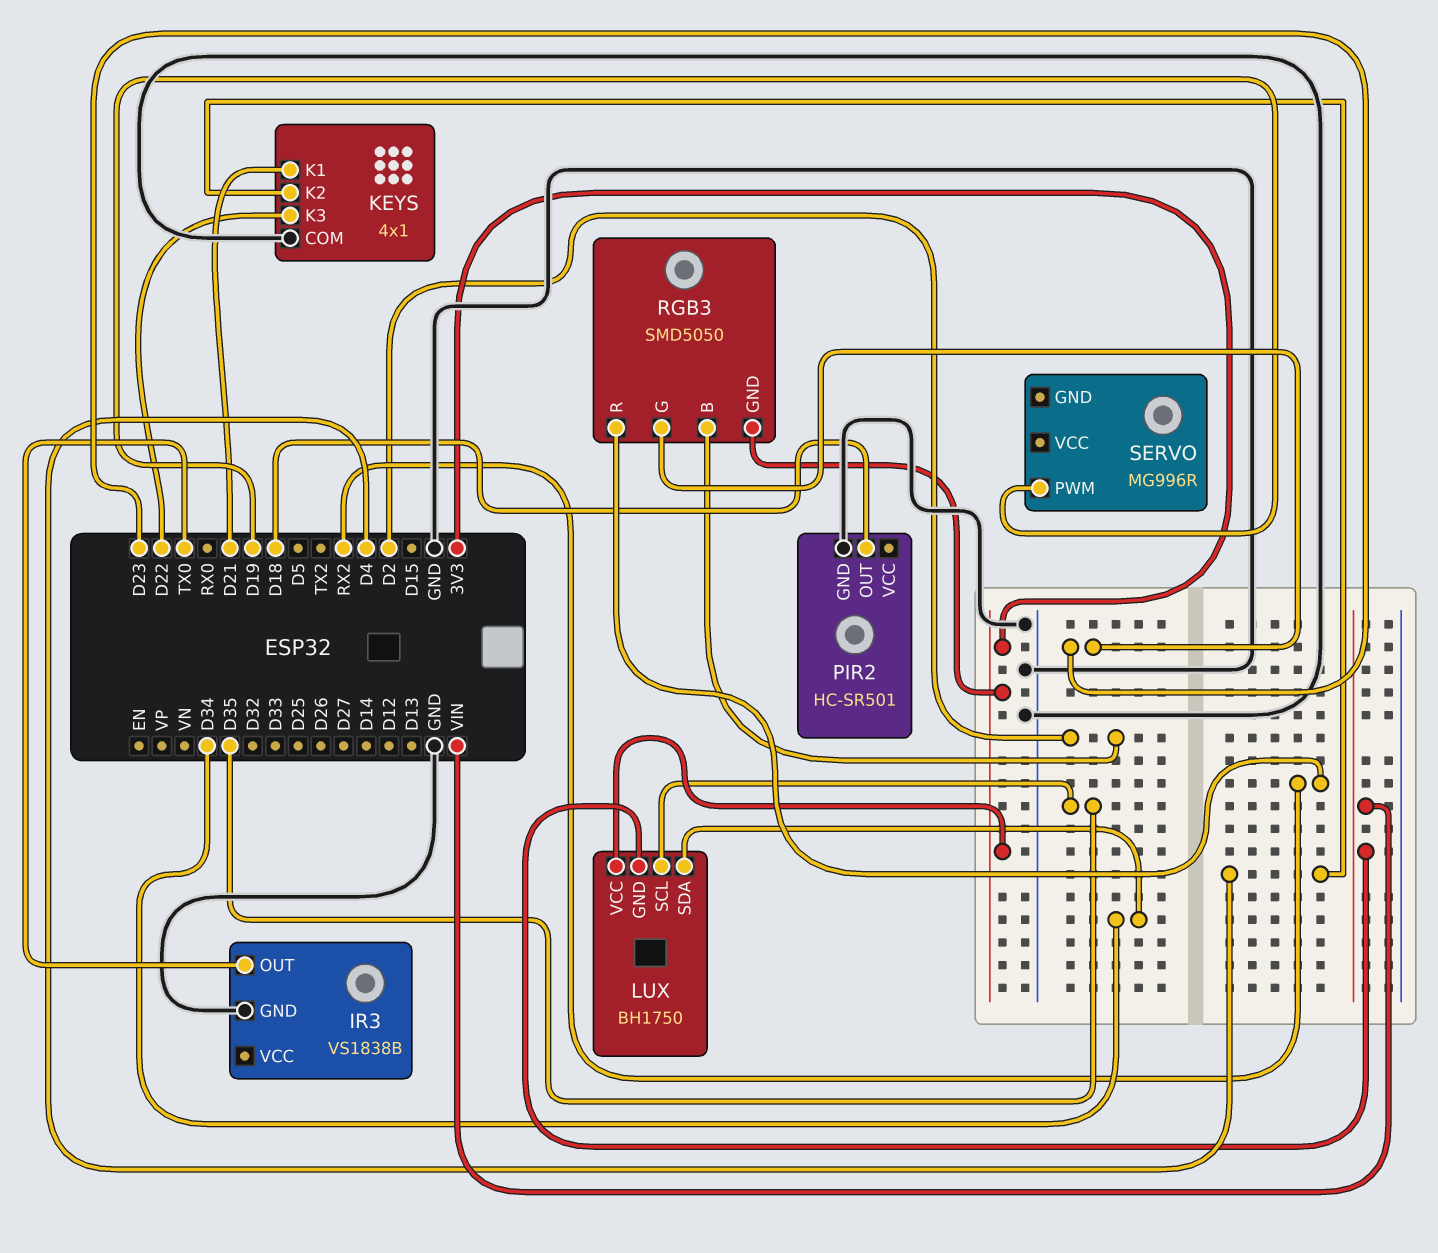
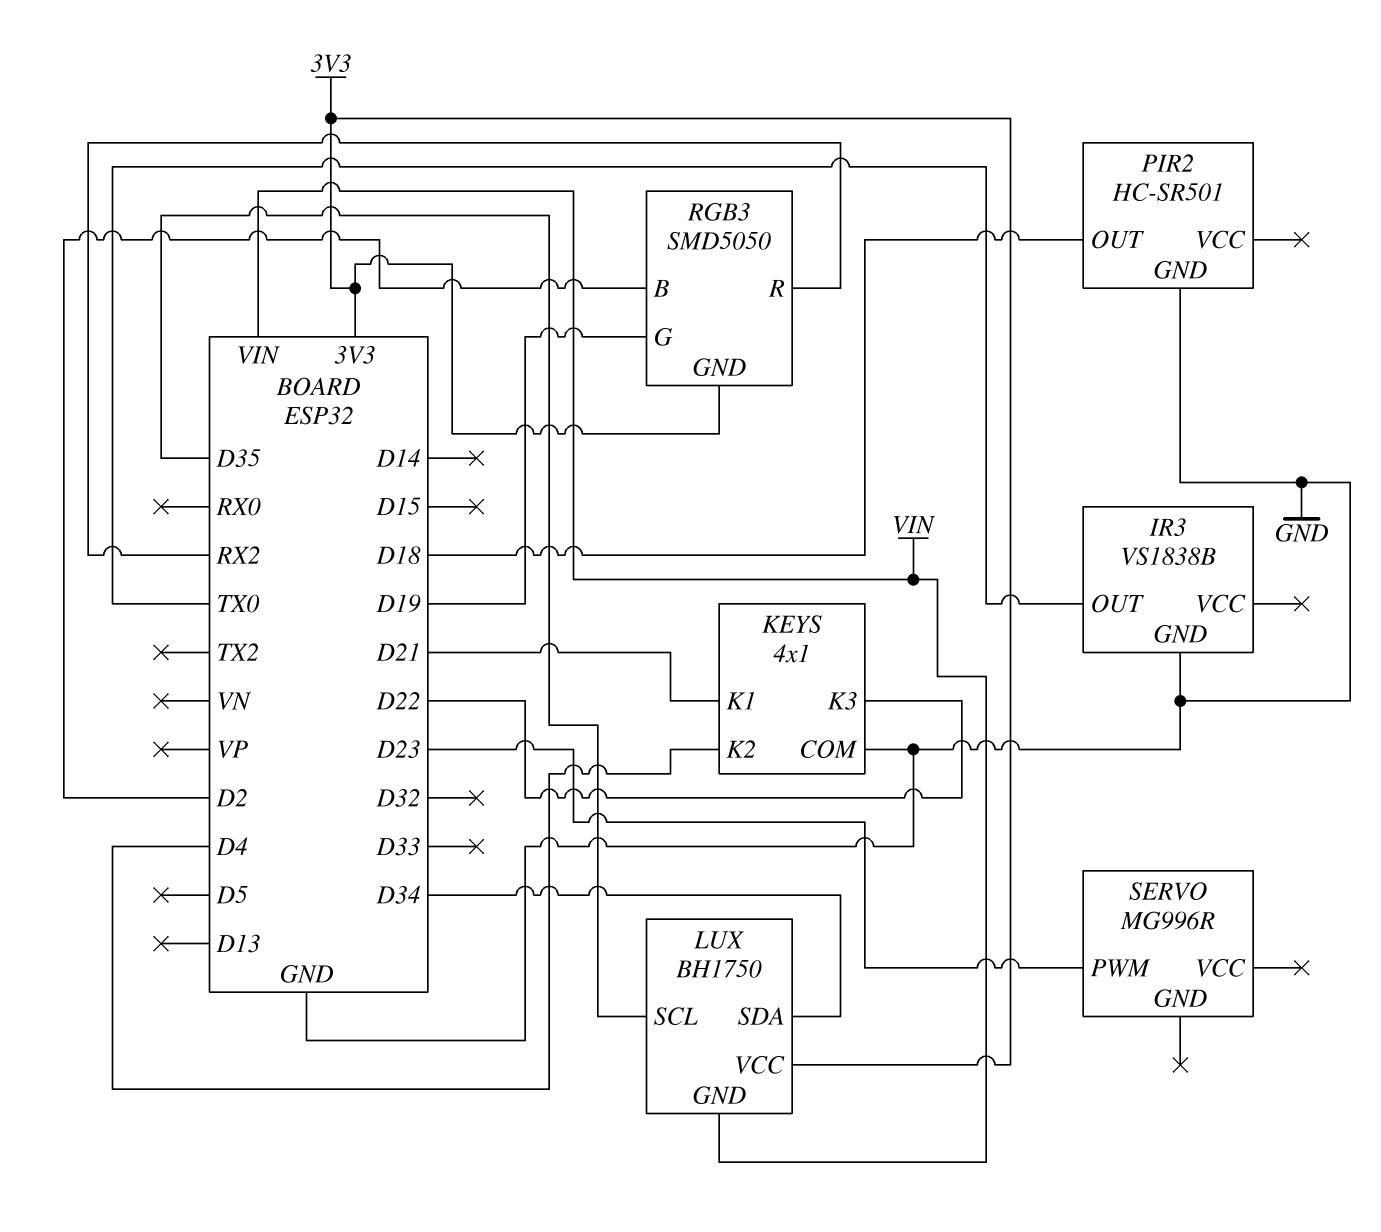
RGB3 pin G: D23 -> D19
SERVO pin PWM: D19 -> D23

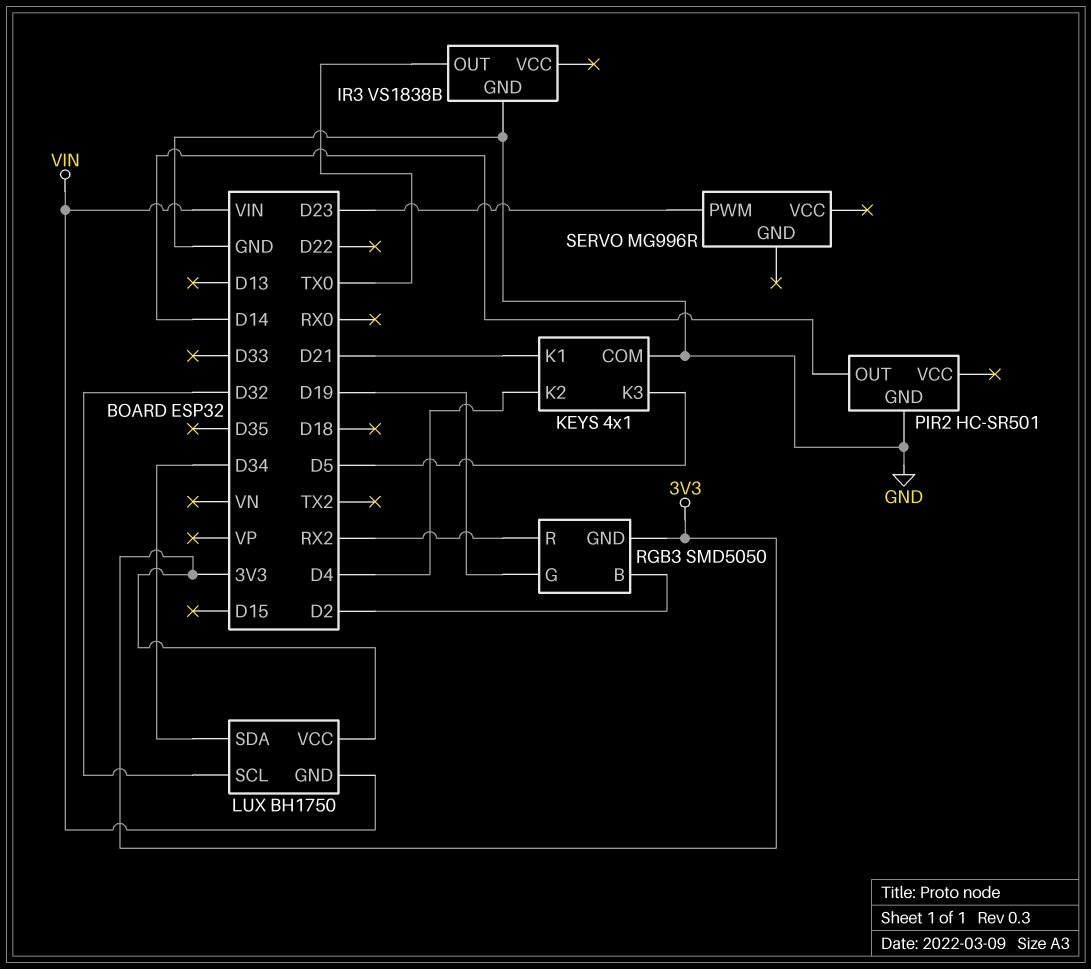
KEYS pin K3: D22 -> D5
LUX pin SCL: D35 -> D32
PIR2 pin OUT: D18 -> D14

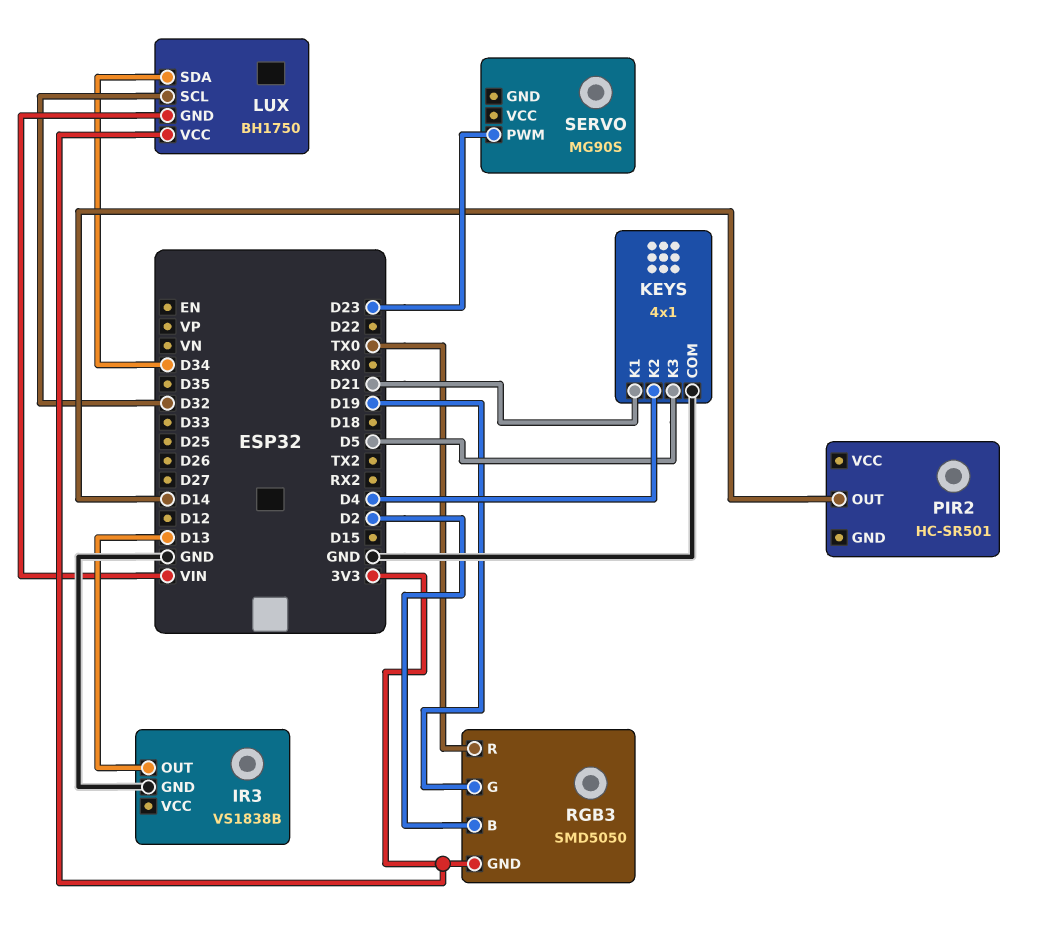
IR3 pin OUT: TX0 -> D13
PIR2 pin GND: GND -> none
RGB3 pin R: RX2 -> TX0
SERVO: MG996R -> MG90S

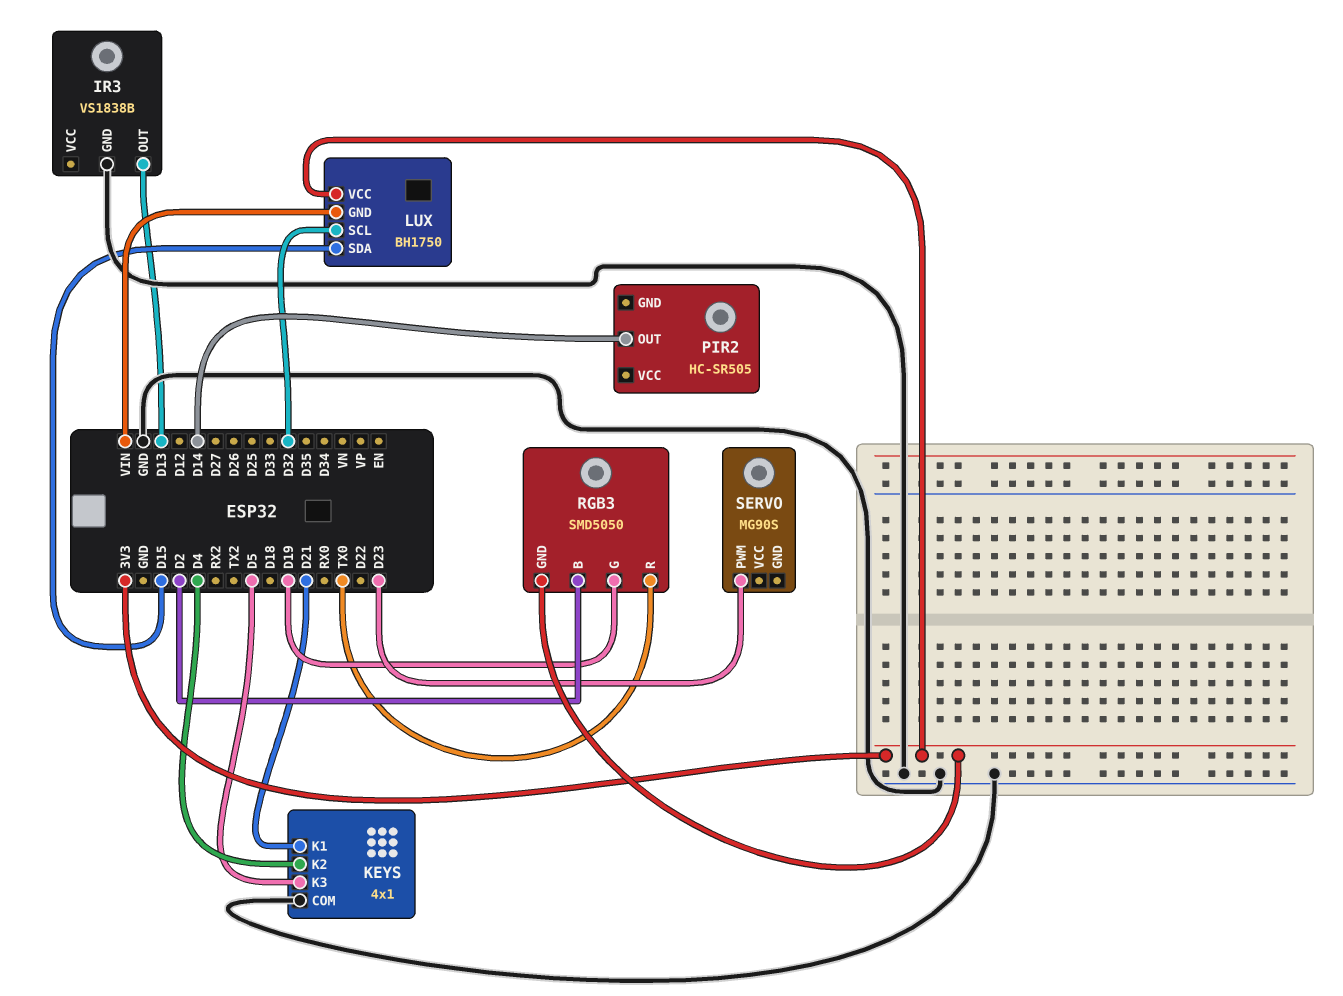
LUX pin SDA: D34 -> D15
PIR2: HC-SR501 -> HC-SR505

